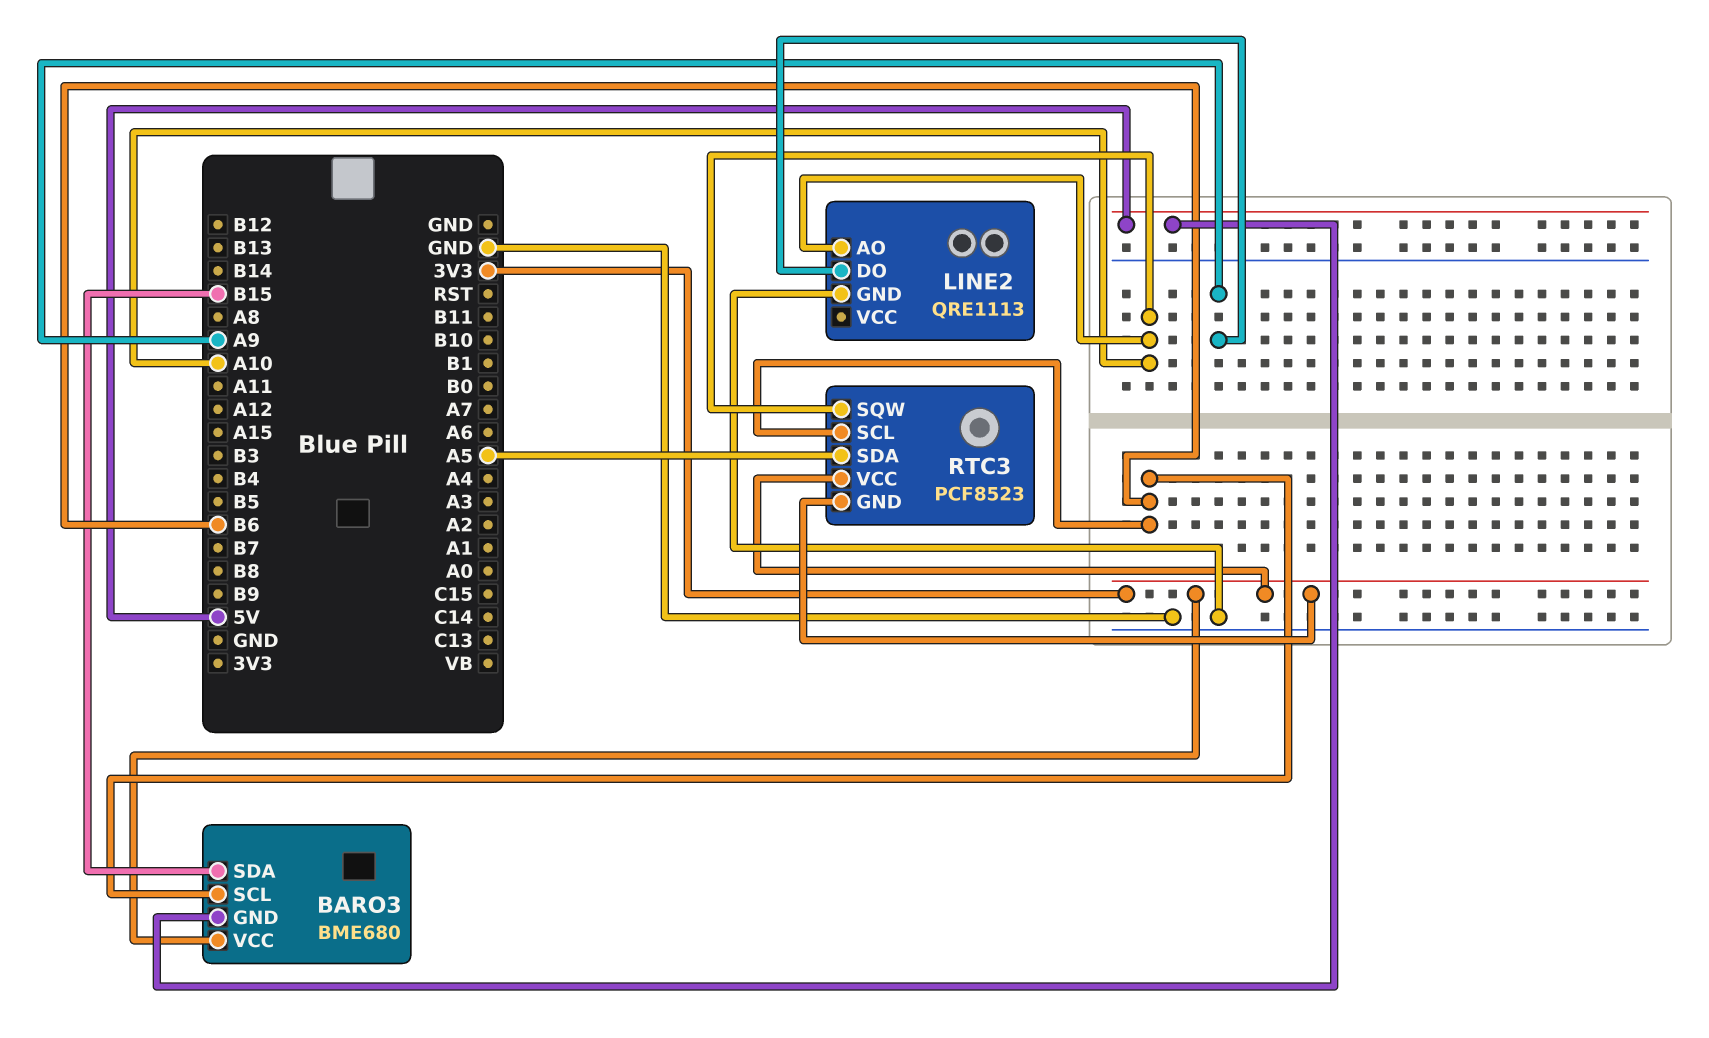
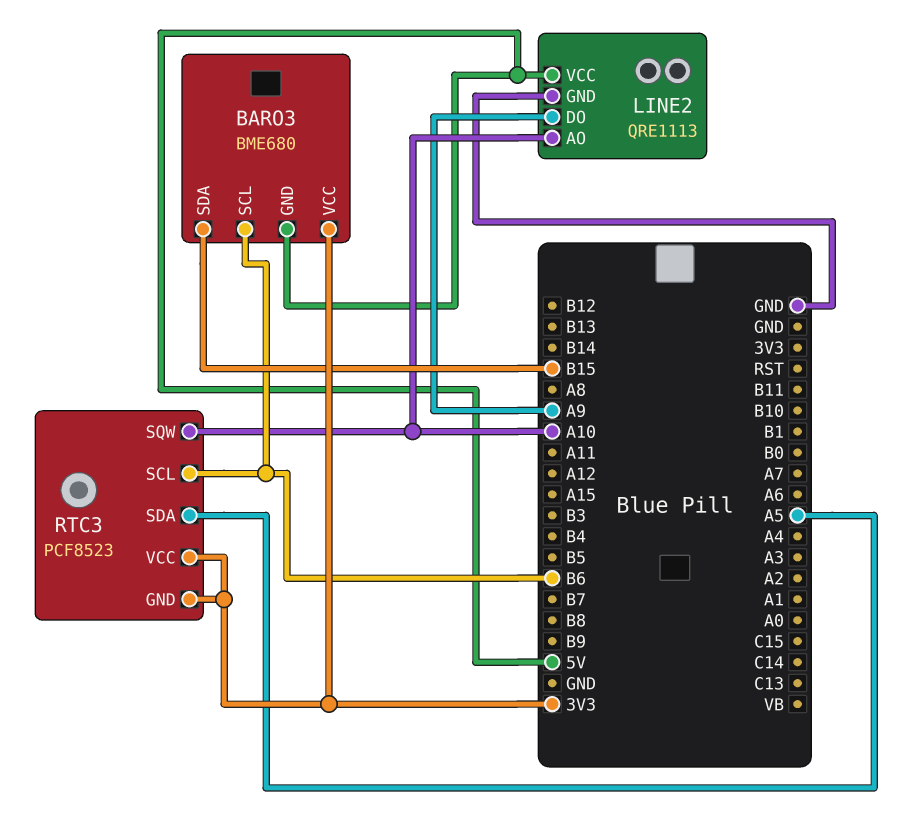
LINE2 pin VCC: none -> 5V

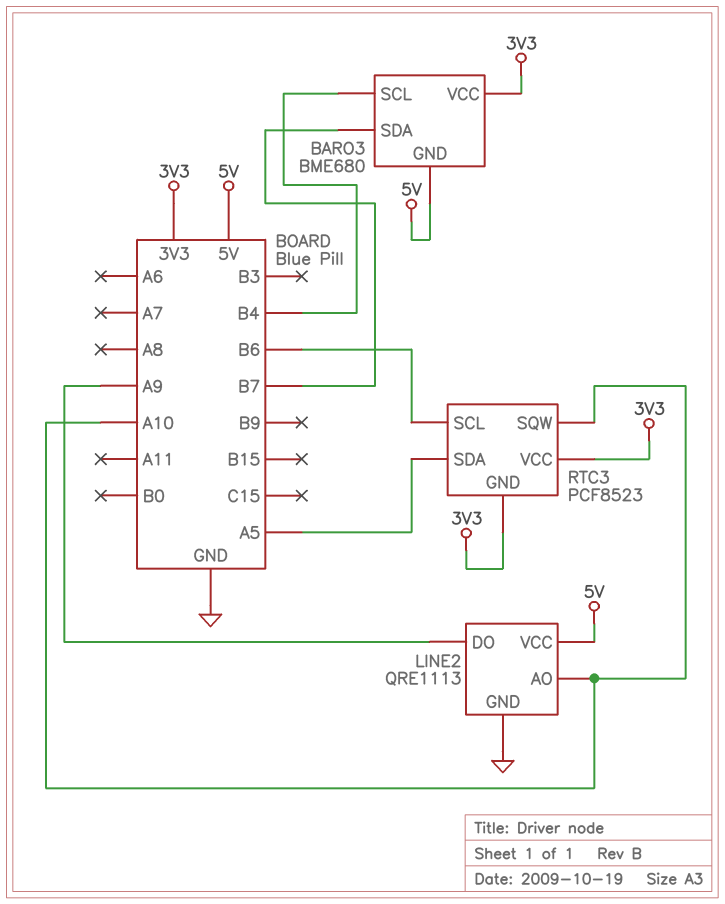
BARO3 pin SCL: B6 -> B4
BARO3 pin SDA: B15 -> B7

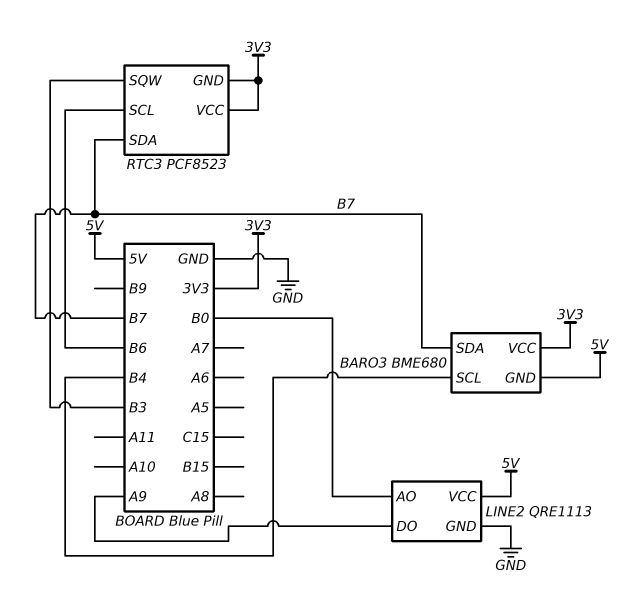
LINE2 pin AO: A10 -> B0
RTC3 pin SDA: A5 -> B7
RTC3 pin SQW: A10 -> B3

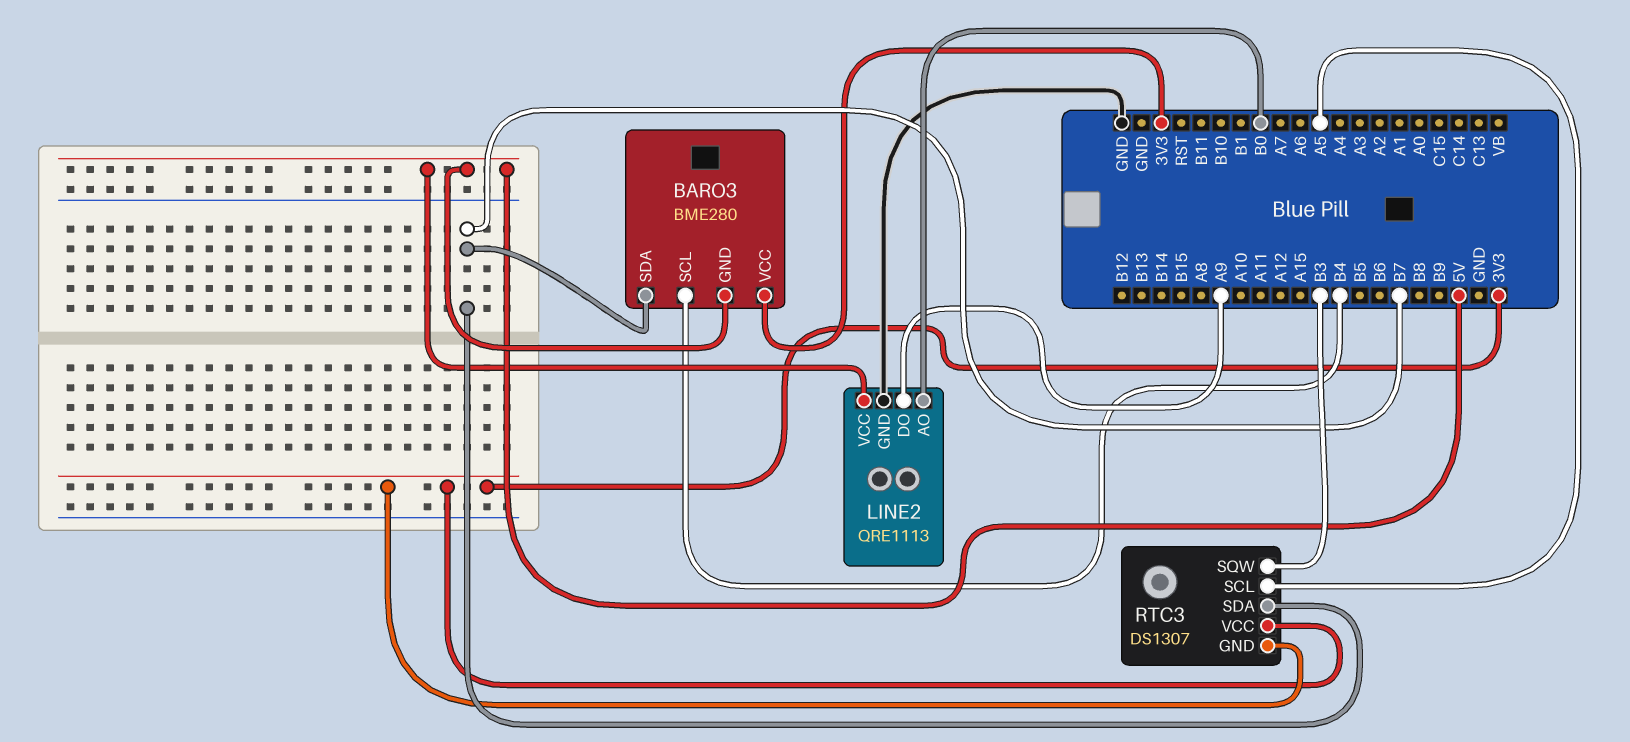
BARO3: BME680 -> BME280
RTC3: PCF8523 -> DS1307
RTC3 pin SCL: B6 -> A5

